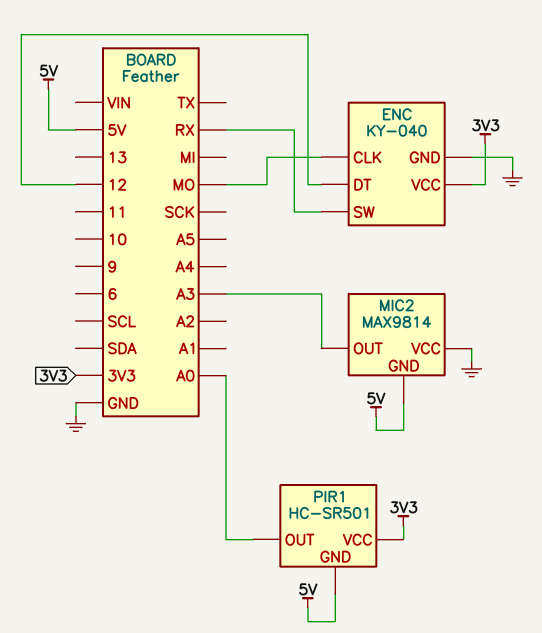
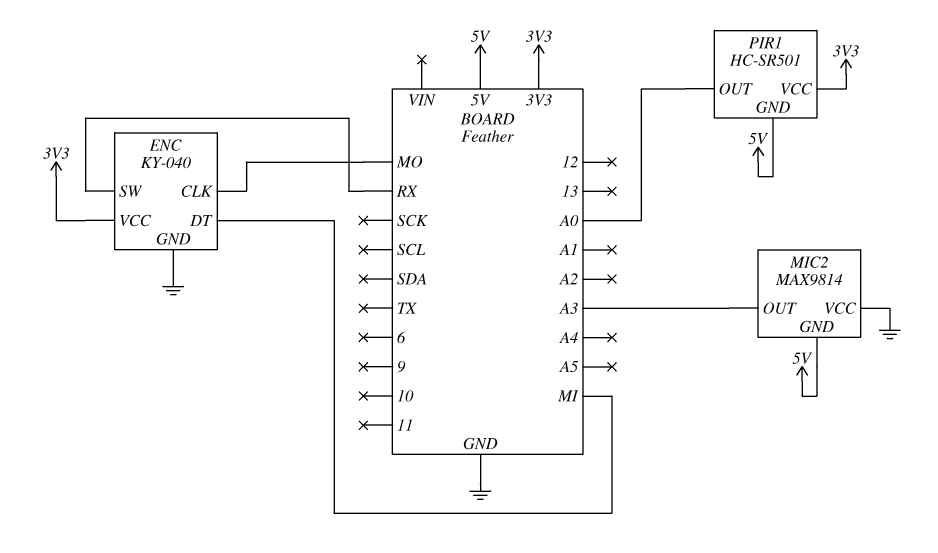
ENC pin DT: 12 -> MI

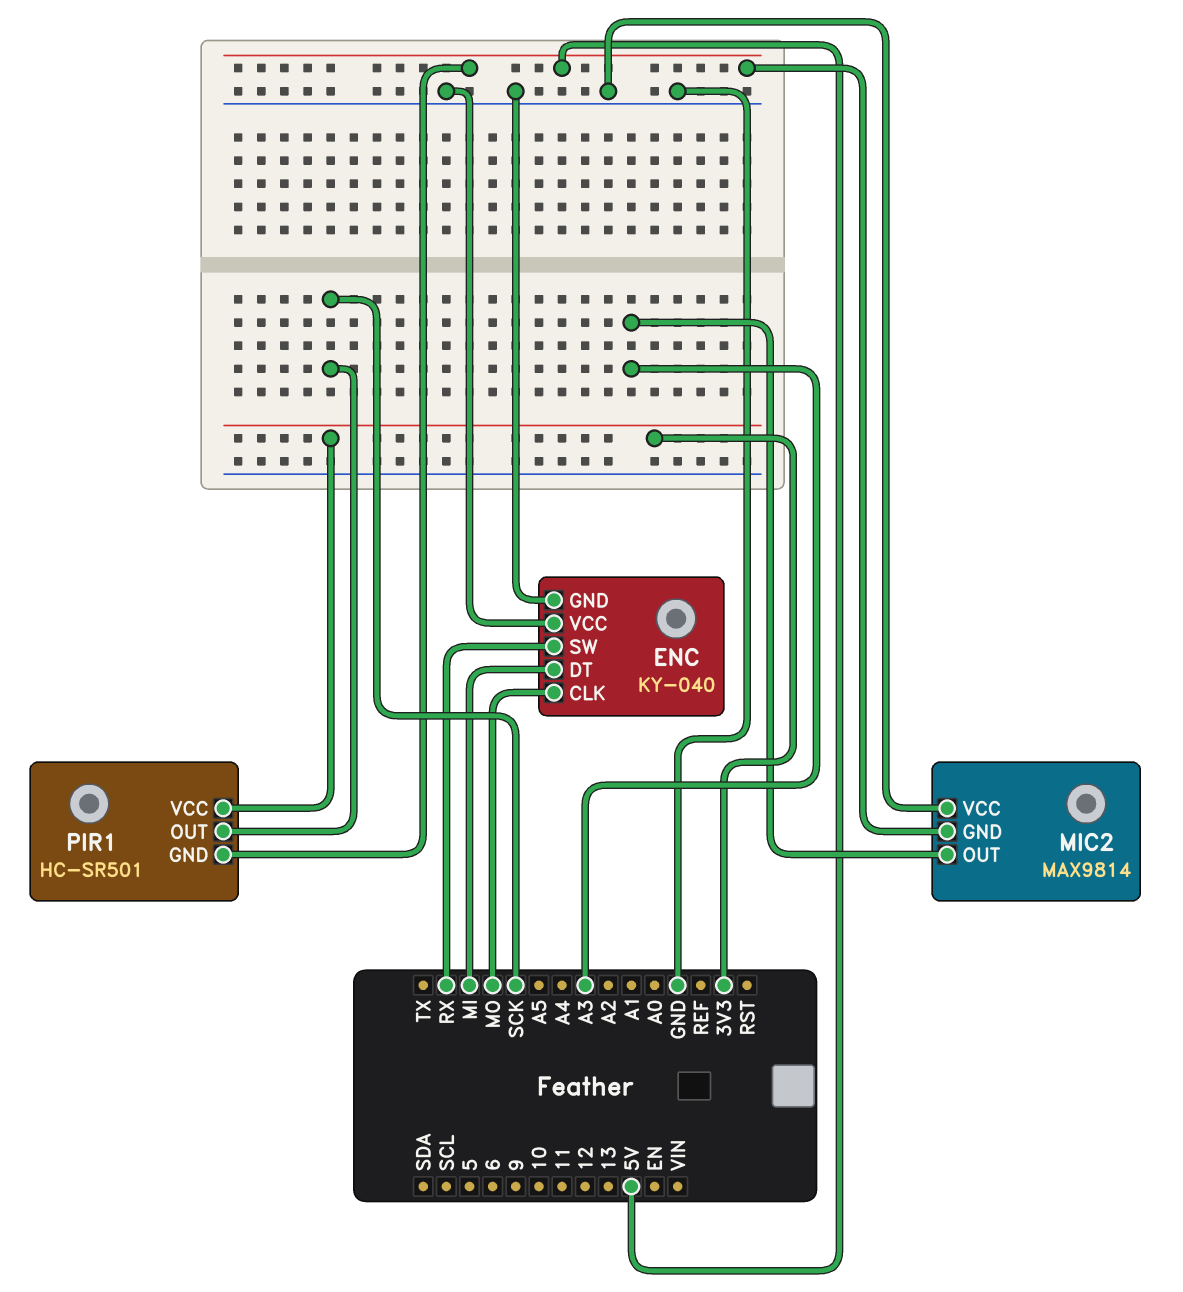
ENC pin VCC: 3V3 -> GND
PIR1 pin OUT: A0 -> SCK

